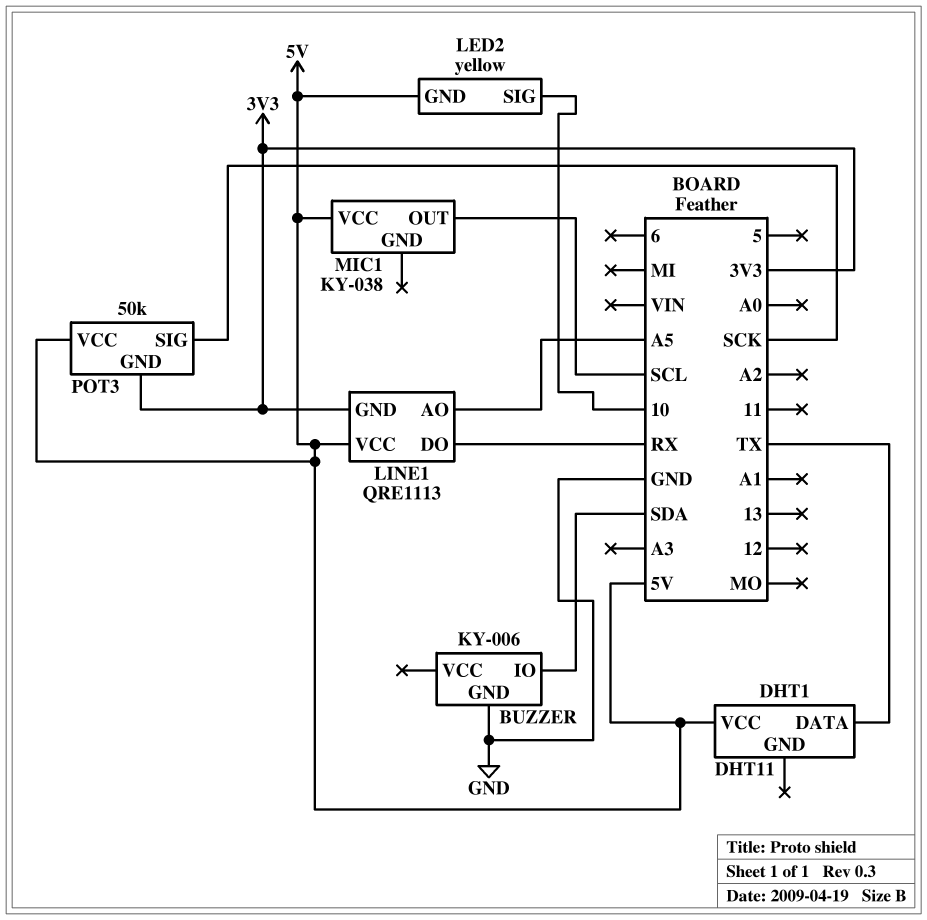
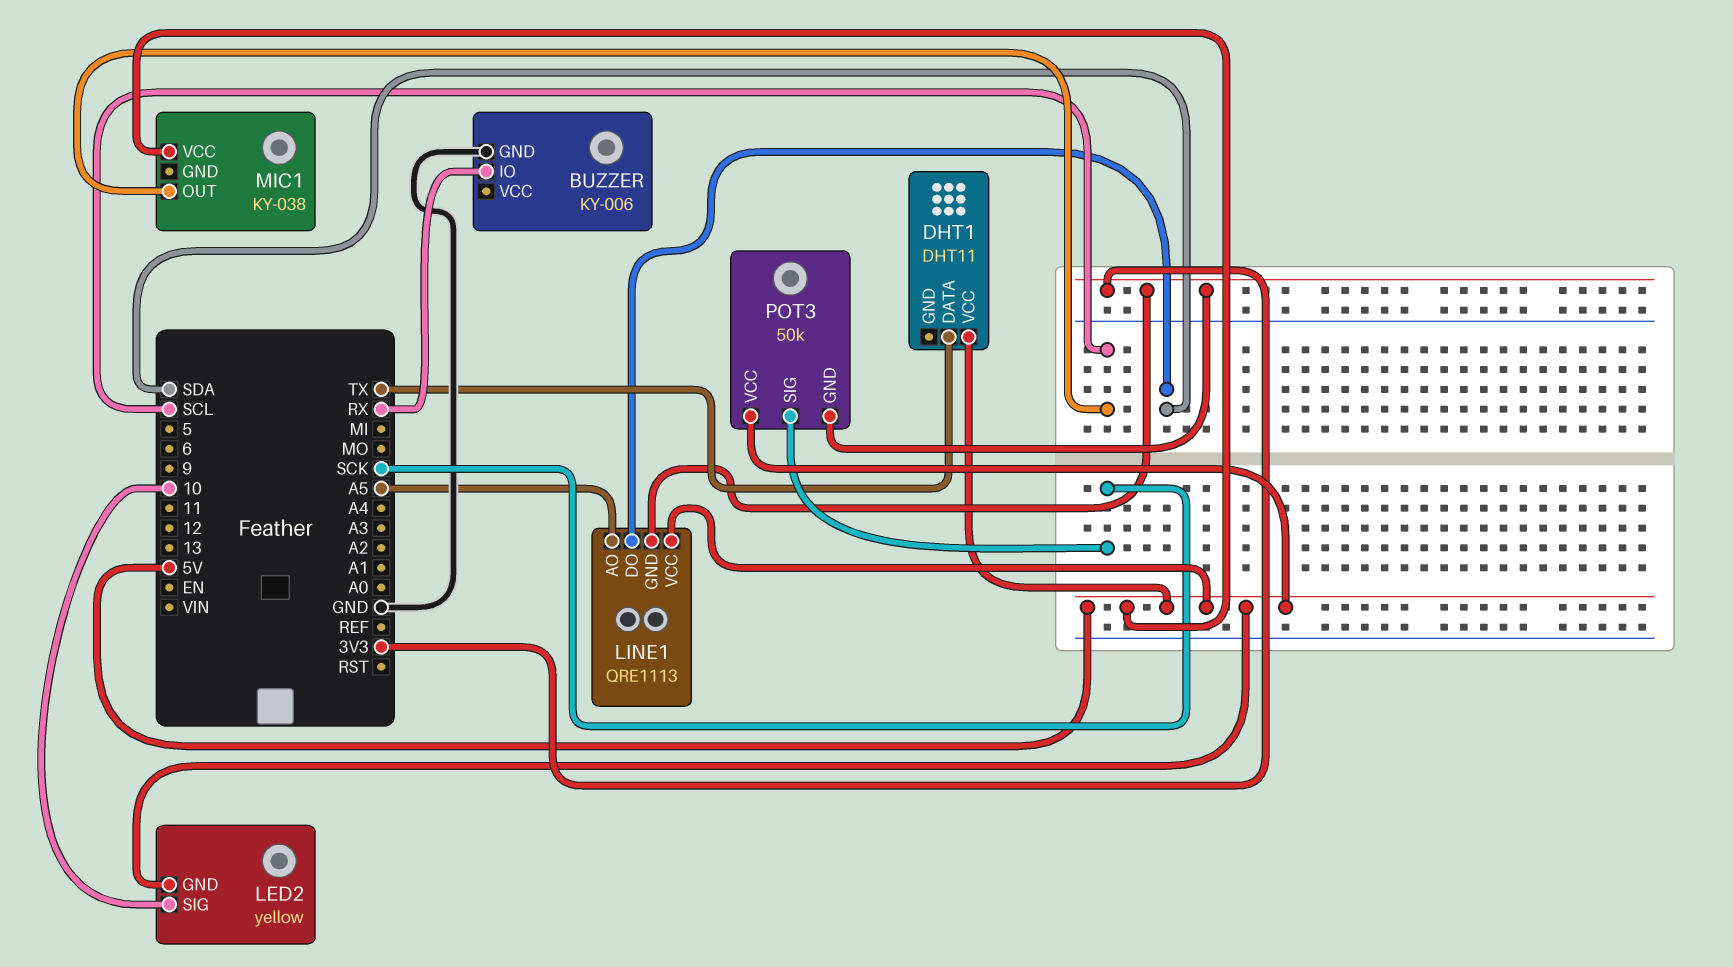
BUZZER pin IO: SDA -> RX
LINE1 pin DO: RX -> SDA

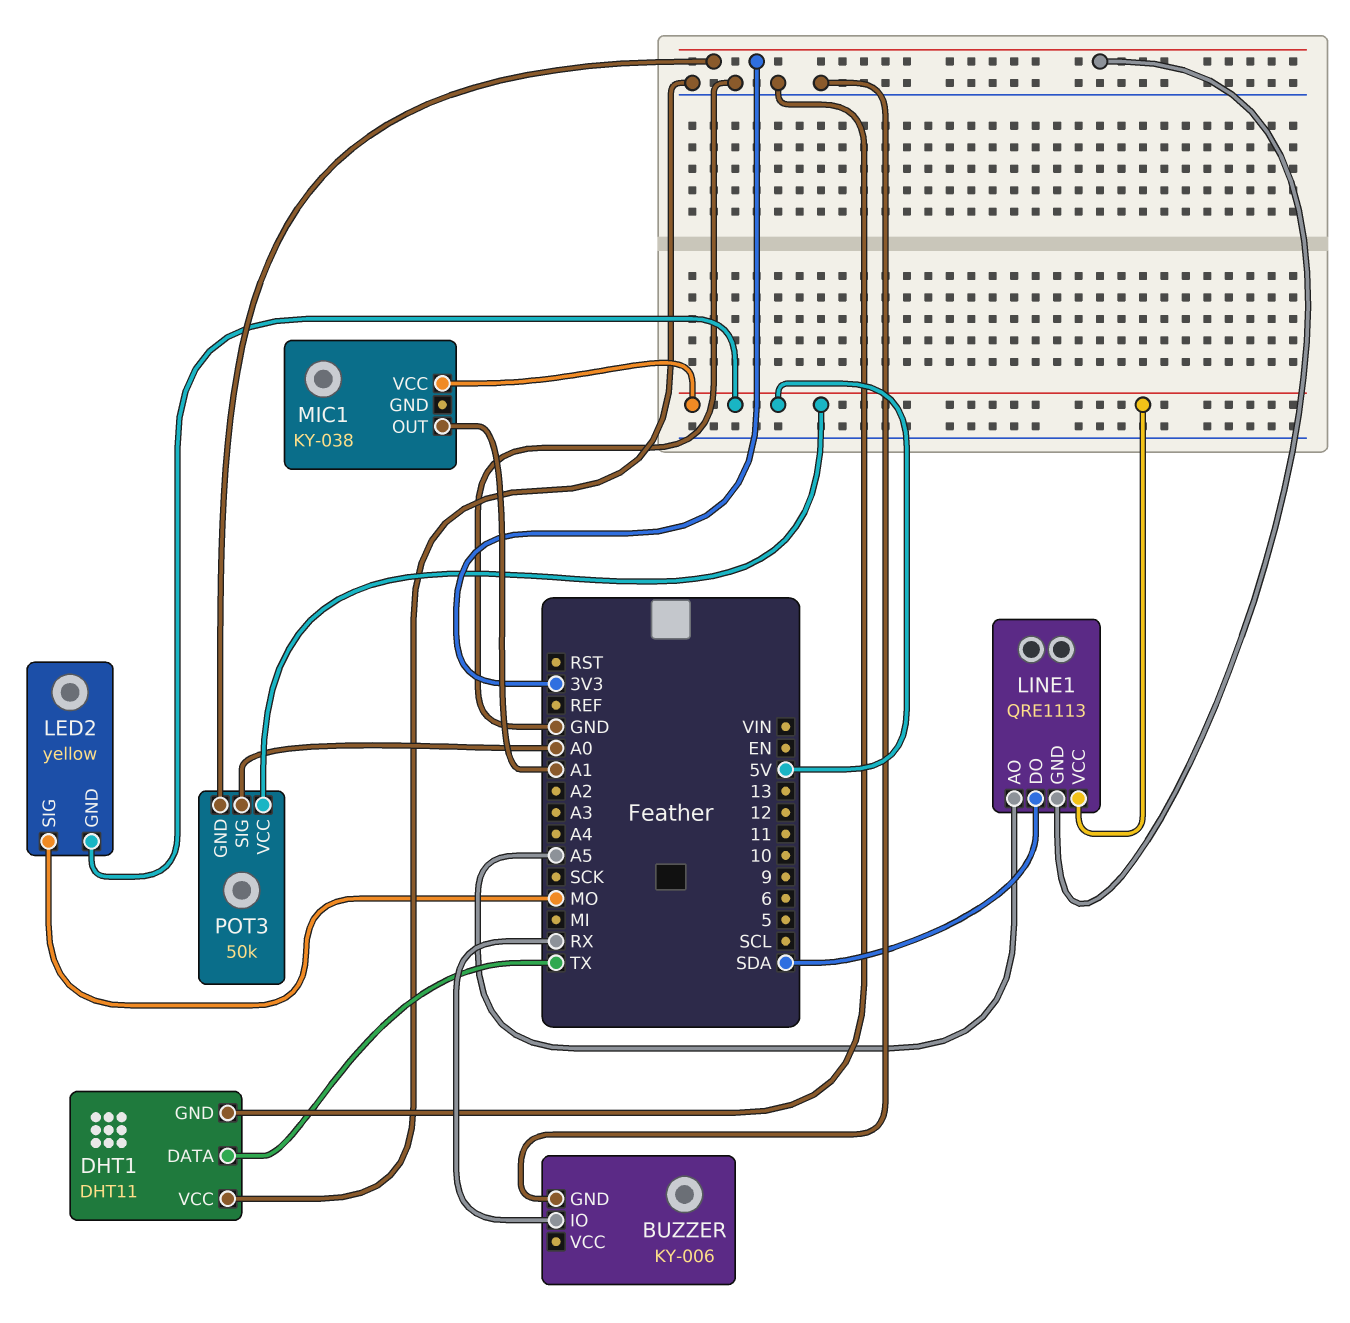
DHT1 pin GND: none -> GND
DHT1 pin VCC: 5V -> GND
LED2 pin SIG: 10 -> MO
MIC1 pin OUT: SCL -> A1
POT3 pin SIG: SCK -> A0

